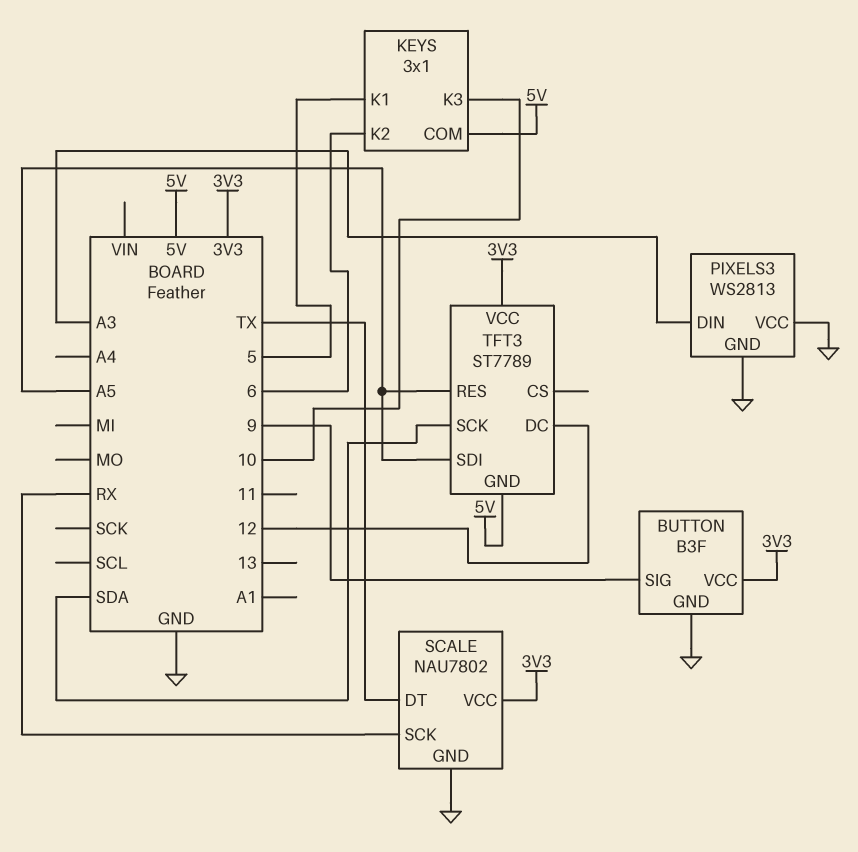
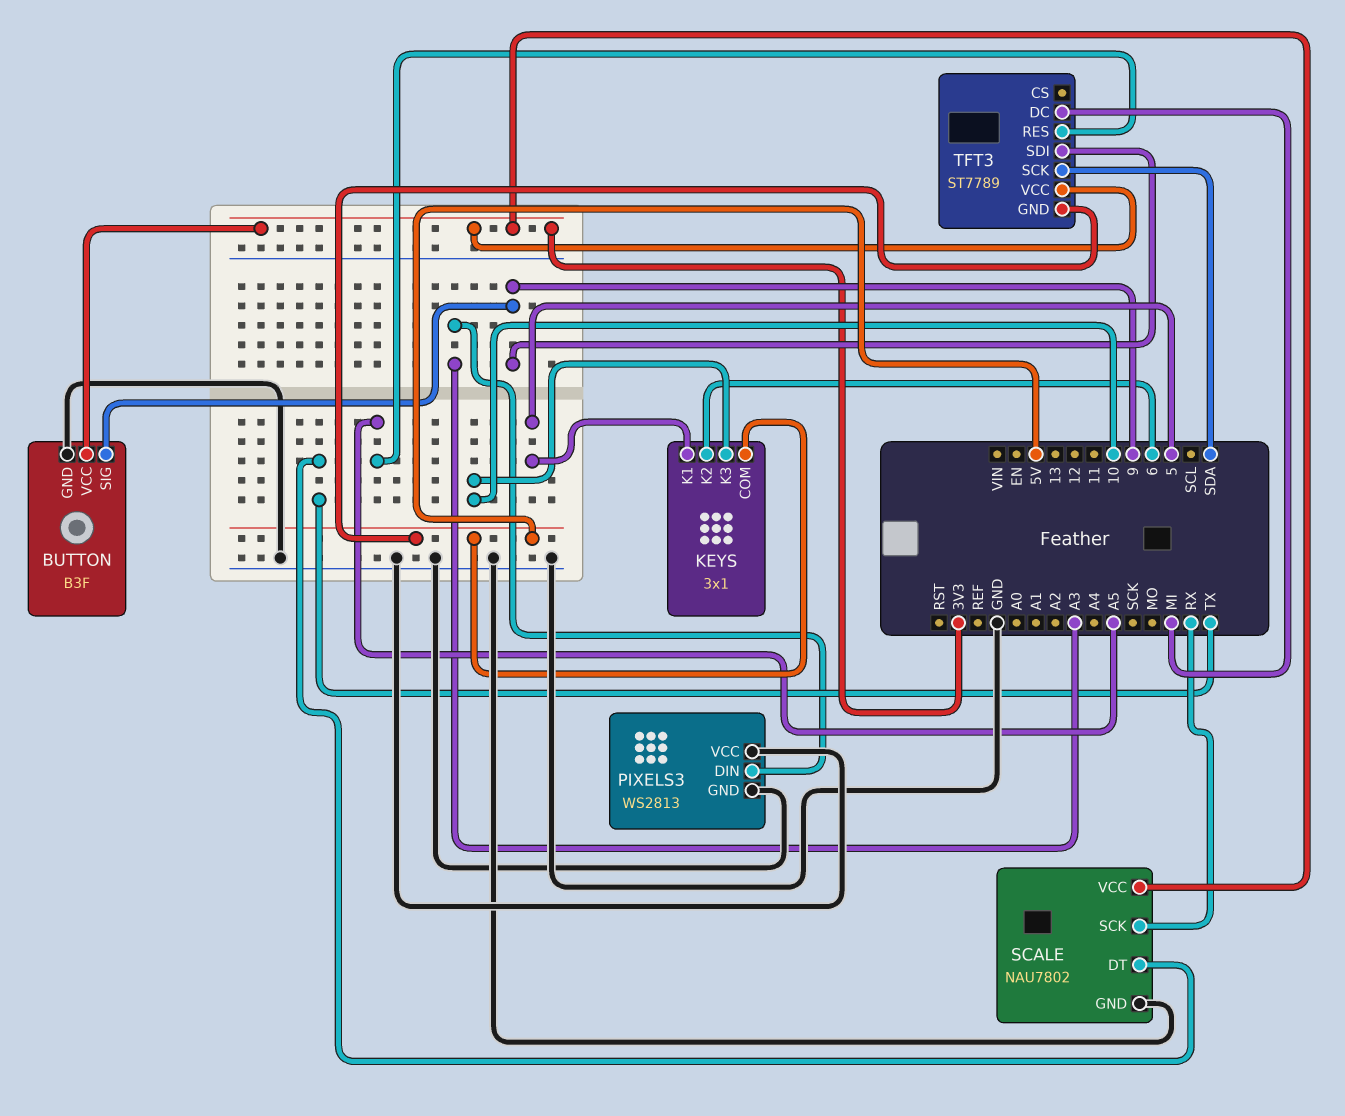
TFT3 pin DC: 12 -> MI
TFT3 pin SDI: A5 -> 9

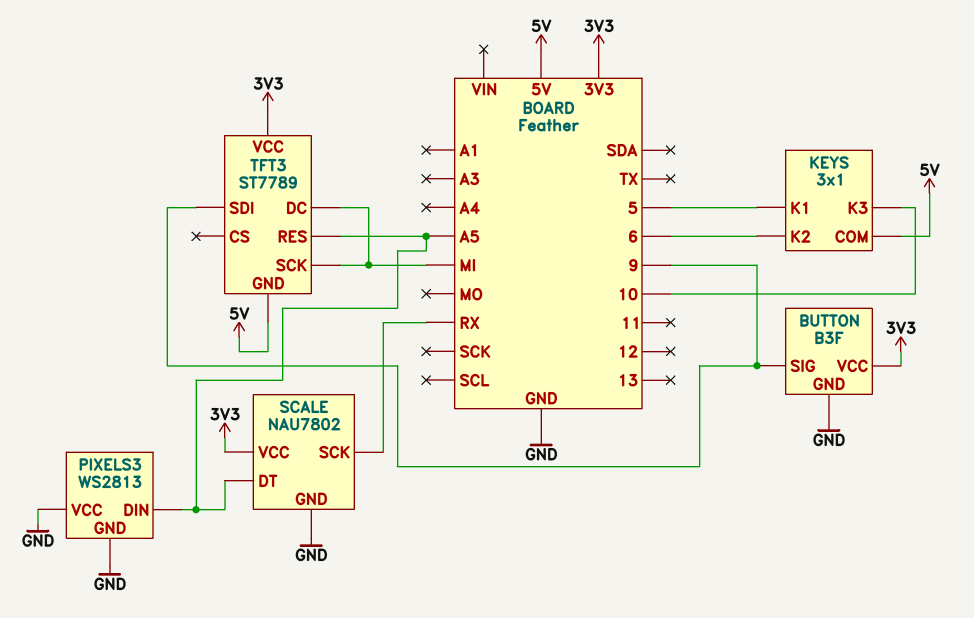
PIXELS3 pin DIN: A3 -> A5
SCALE pin DT: TX -> A5
TFT3 pin SCK: SDA -> MI

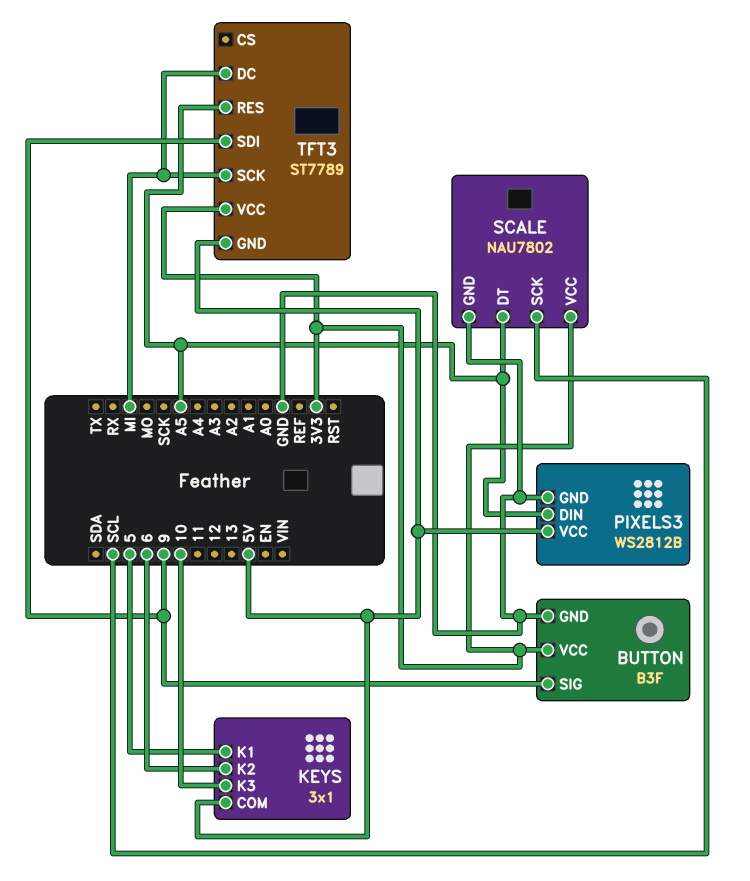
PIXELS3: WS2813 -> WS2812B
PIXELS3 pin VCC: GND -> 5V
SCALE pin SCK: RX -> SCL

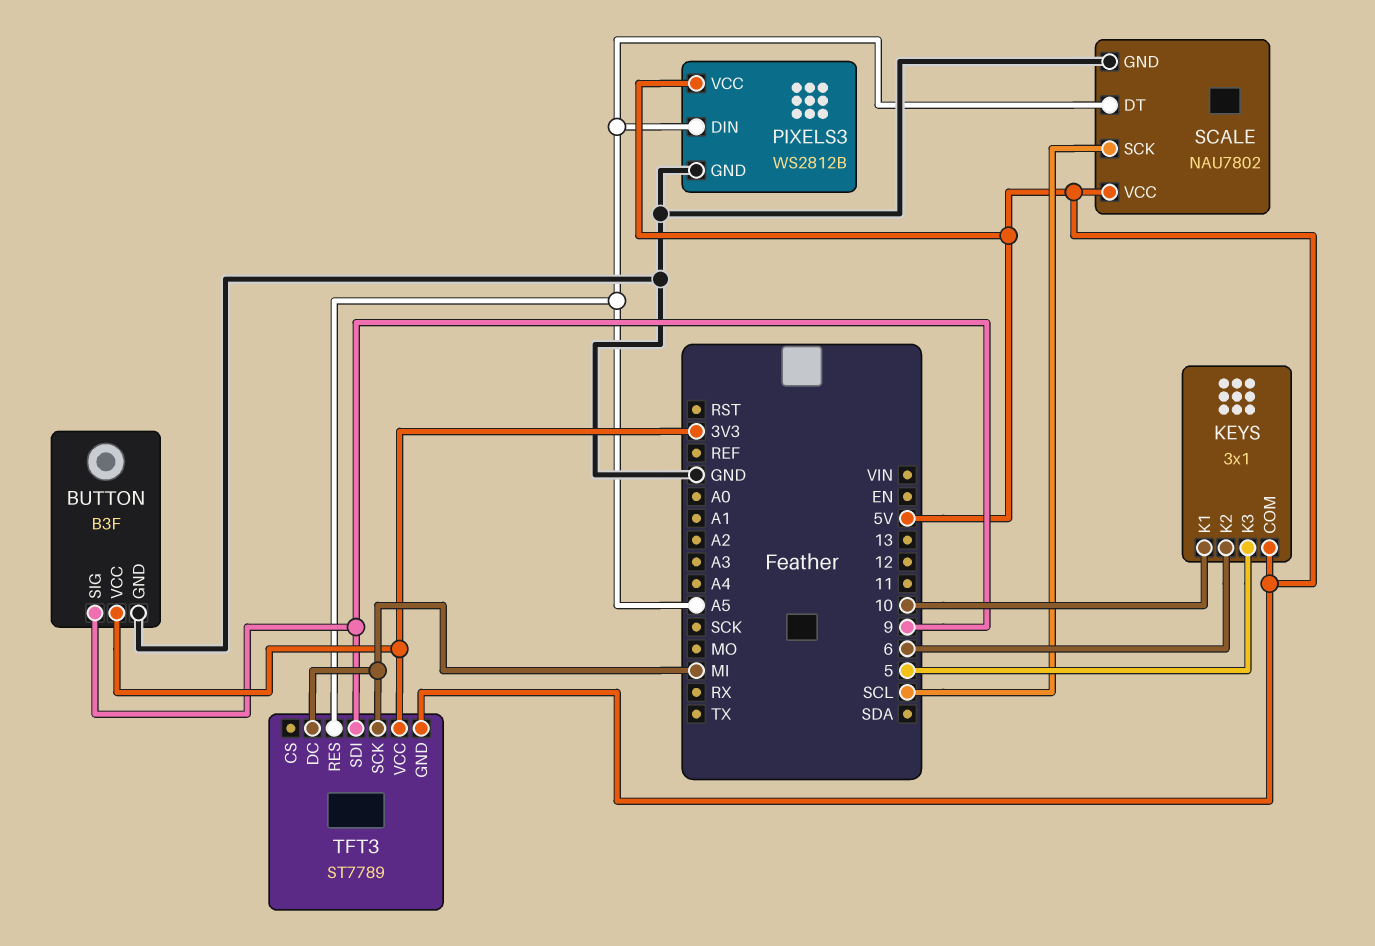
KEYS pin K1: 5 -> 10
KEYS pin K3: 10 -> 5
SCALE pin VCC: 3V3 -> 5V

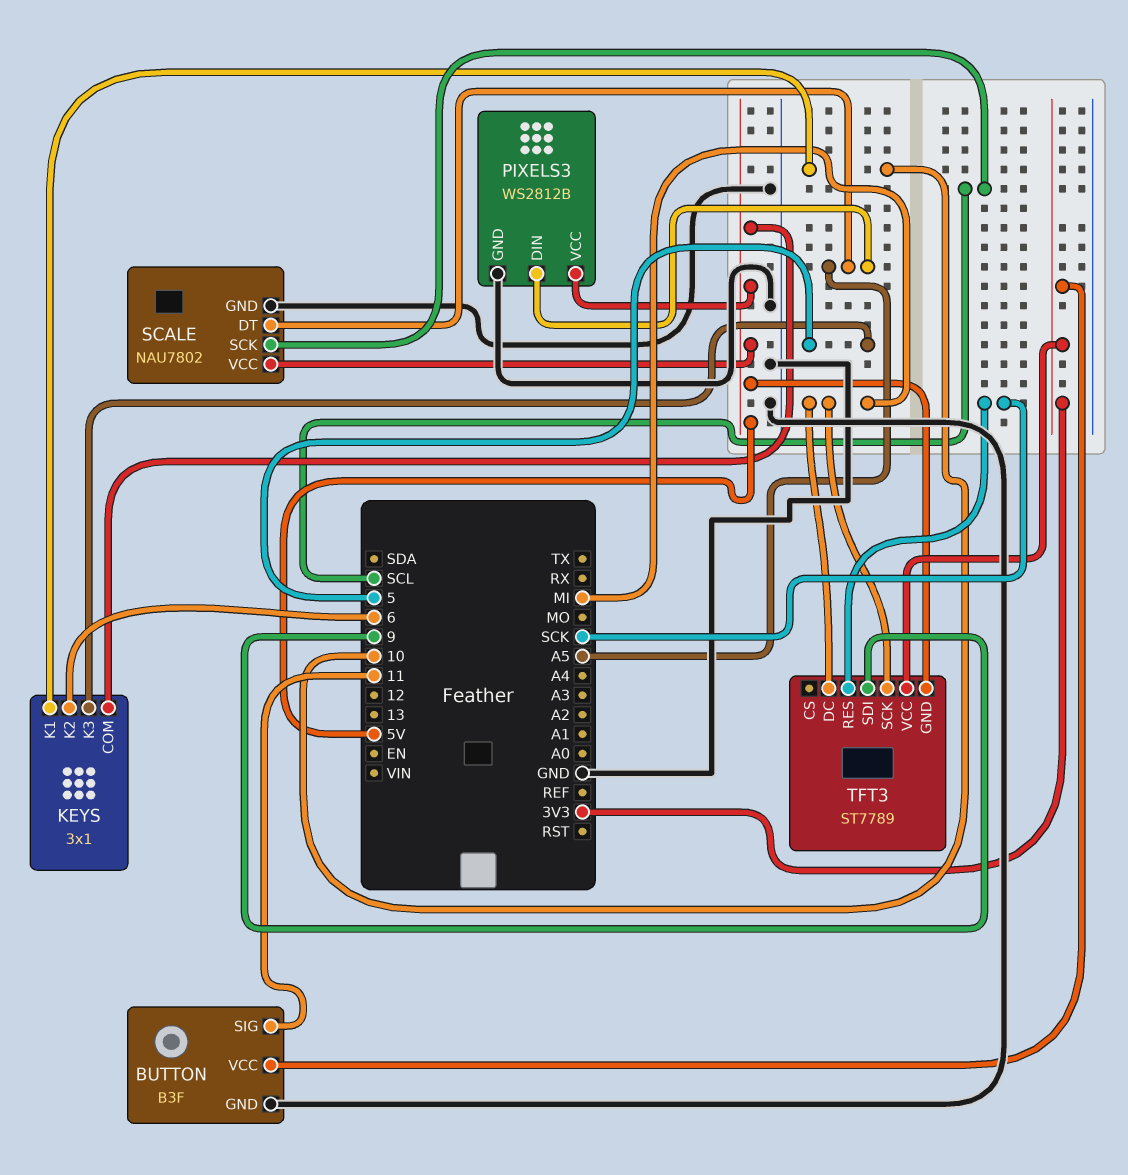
BUTTON pin SIG: 9 -> 11
TFT3 pin RES: A5 -> SCK

